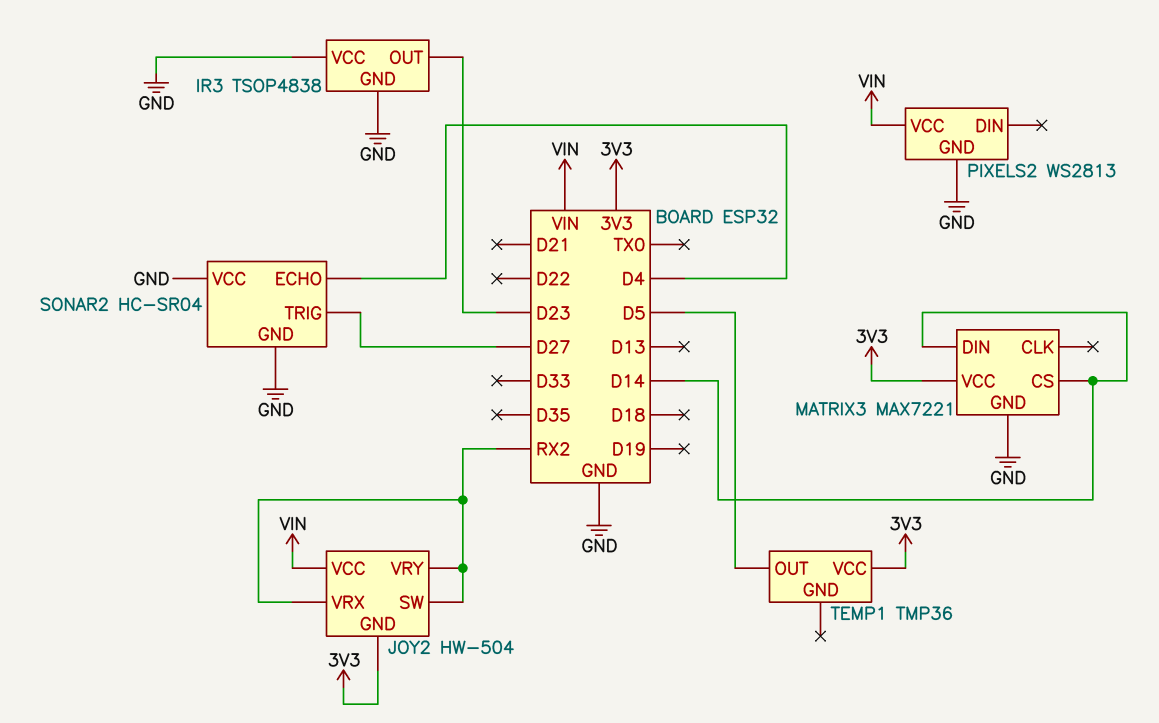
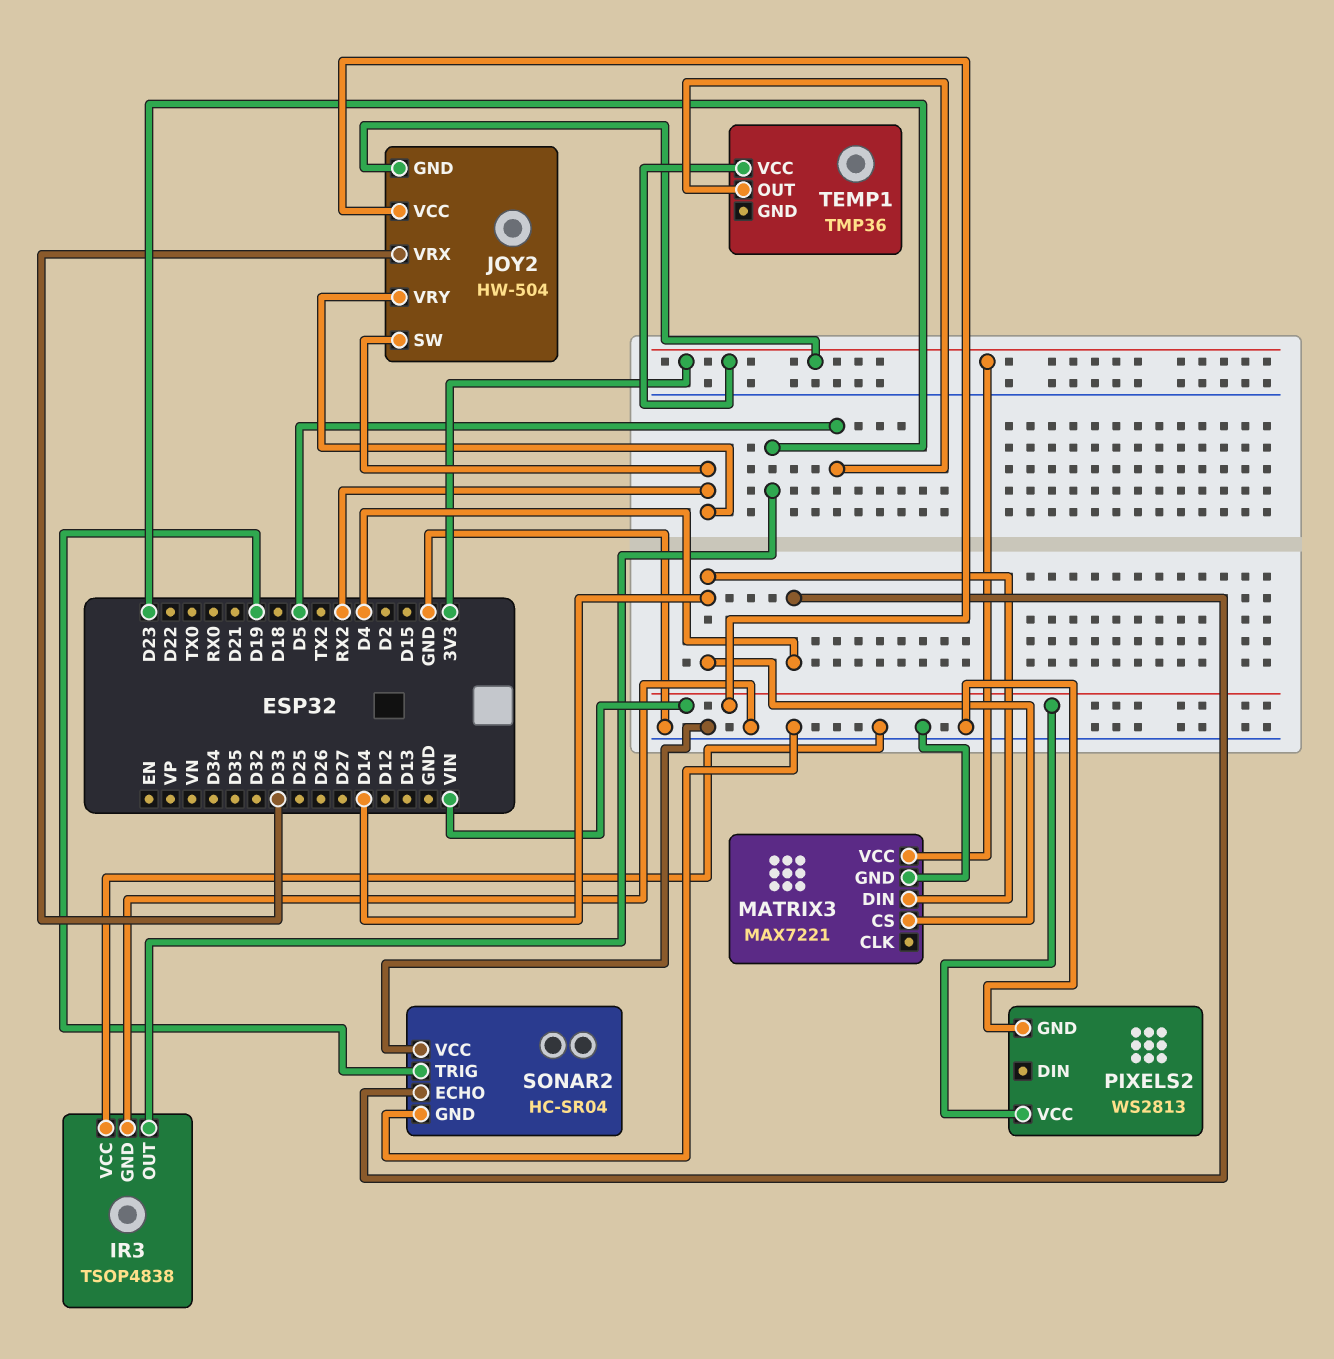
JOY2 pin VRX: RX2 -> D33
SONAR2 pin TRIG: D27 -> D19

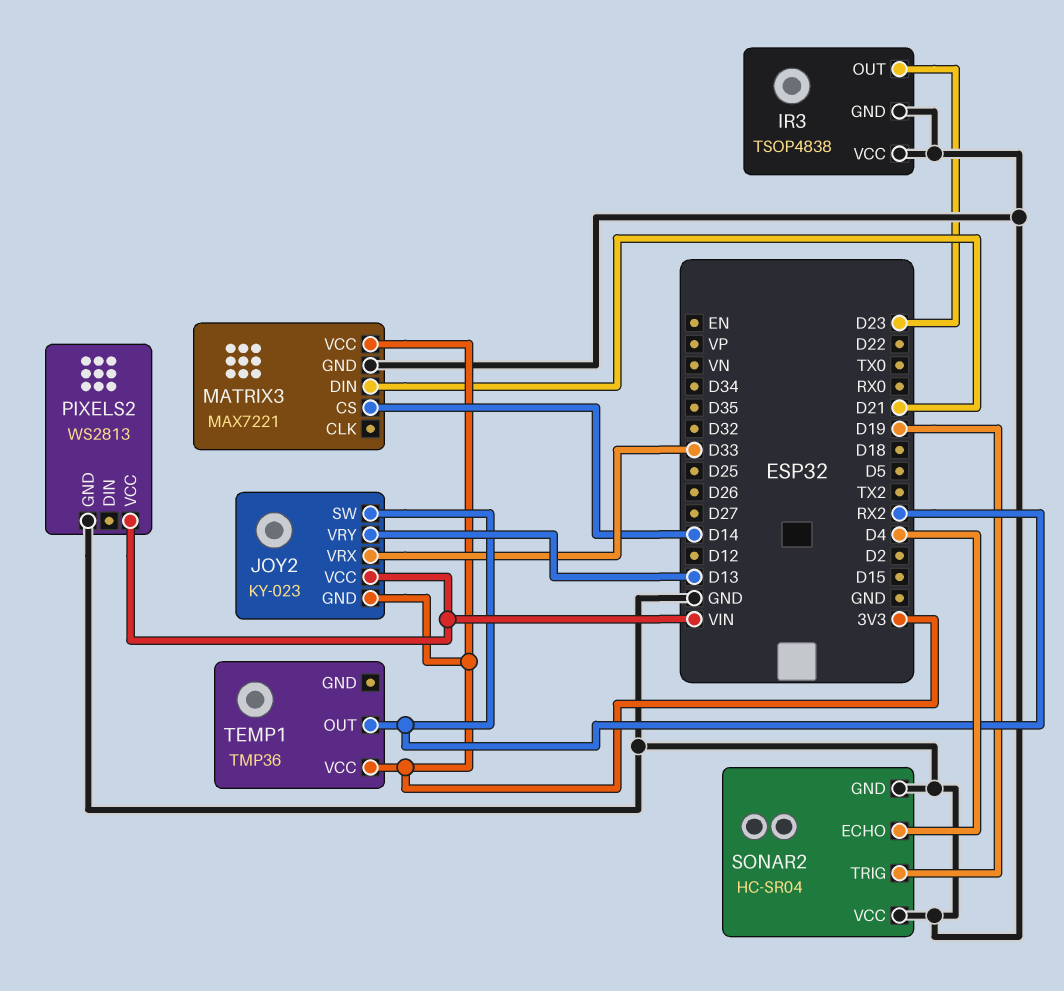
JOY2: HW-504 -> KY-023
JOY2 pin VRY: RX2 -> D13
MATRIX3 pin DIN: D14 -> D21
TEMP1 pin OUT: D5 -> RX2

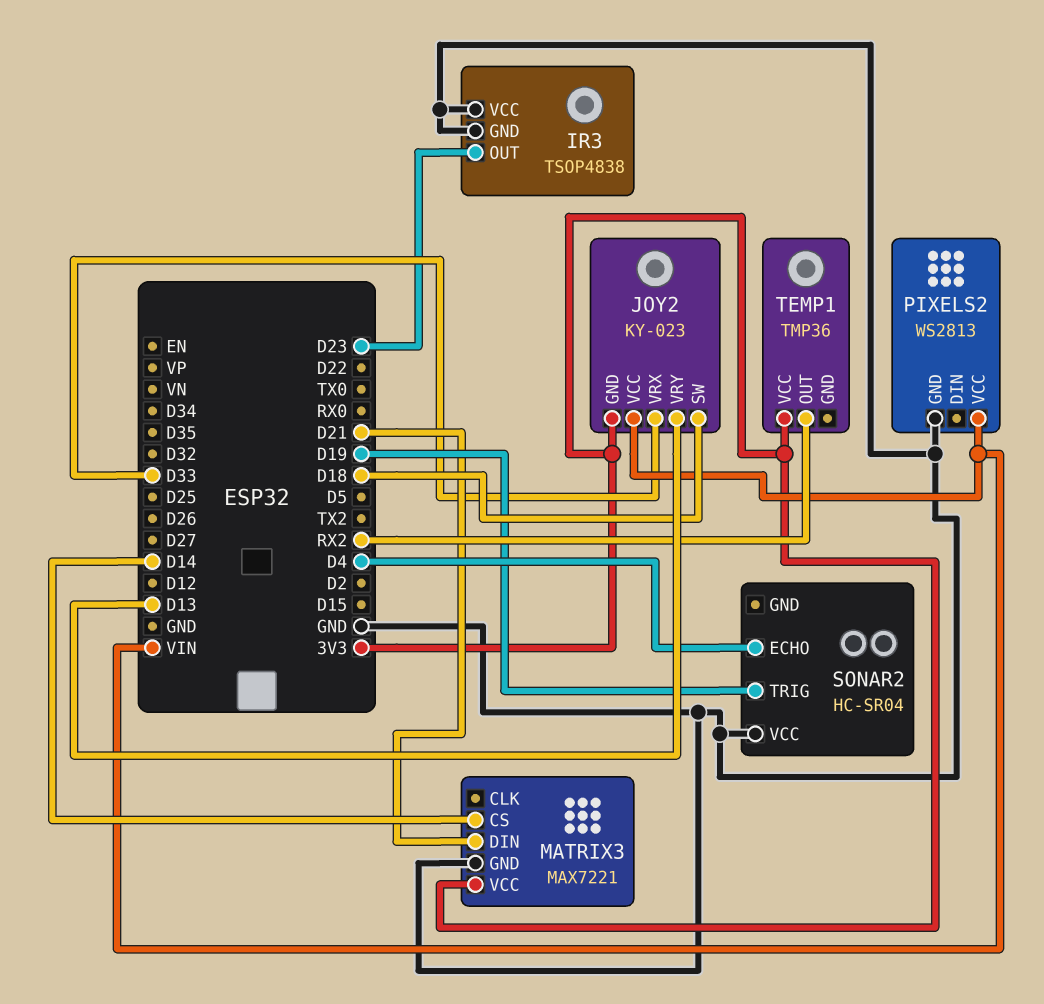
JOY2 pin SW: RX2 -> D18
SONAR2 pin GND: GND -> none

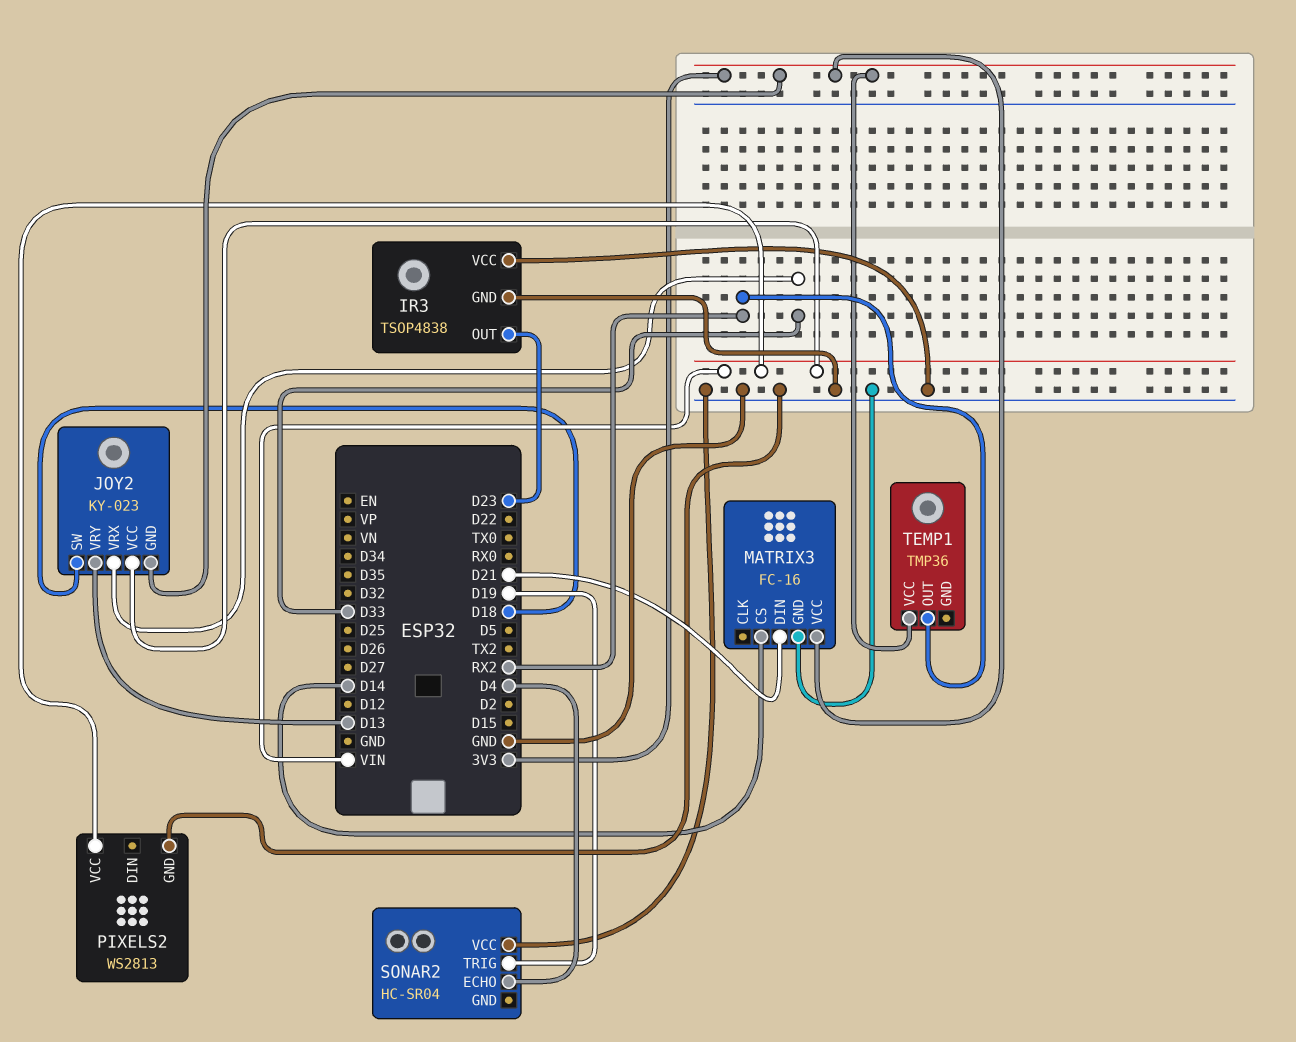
MATRIX3: MAX7221 -> FC-16

